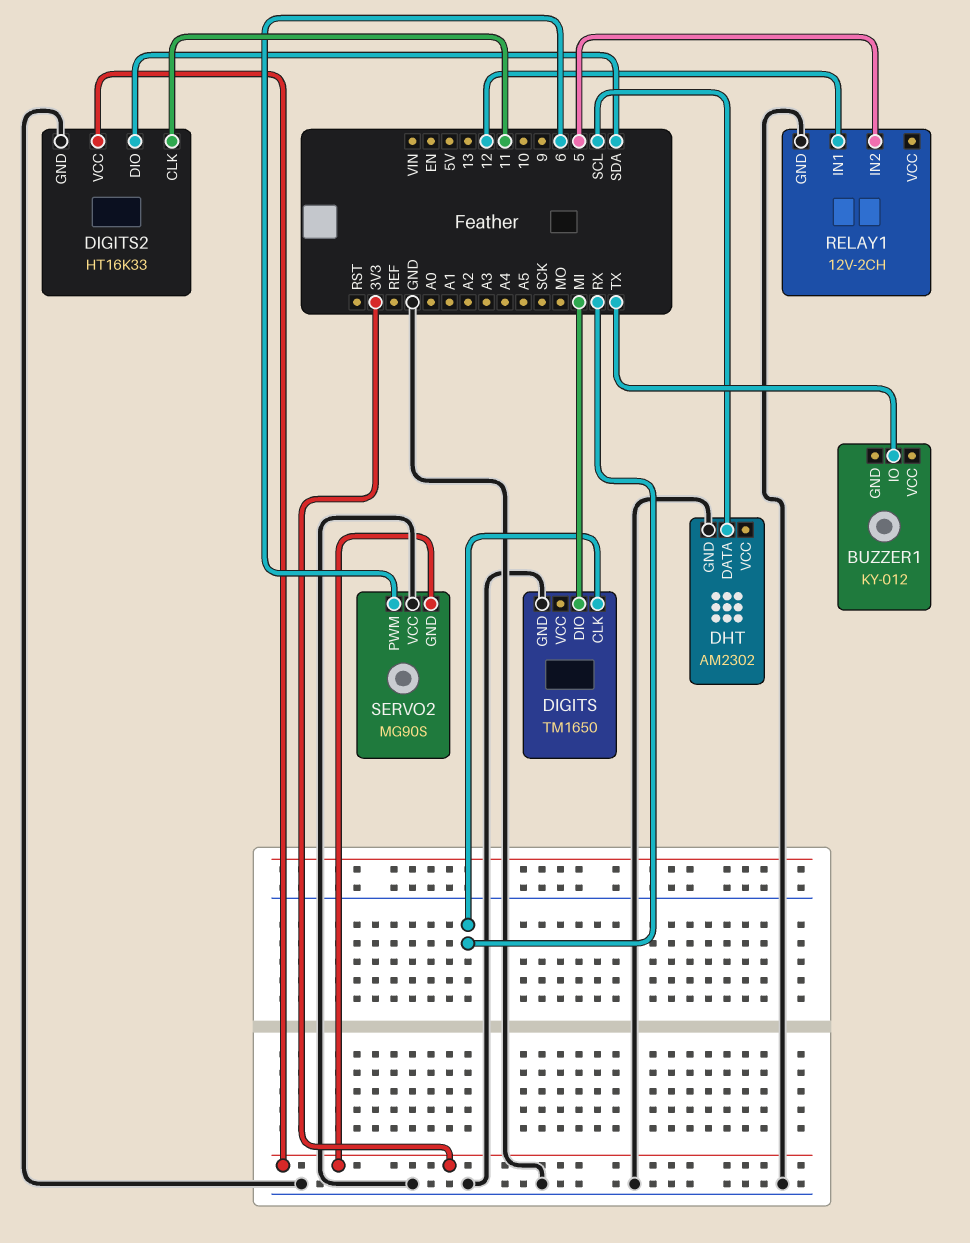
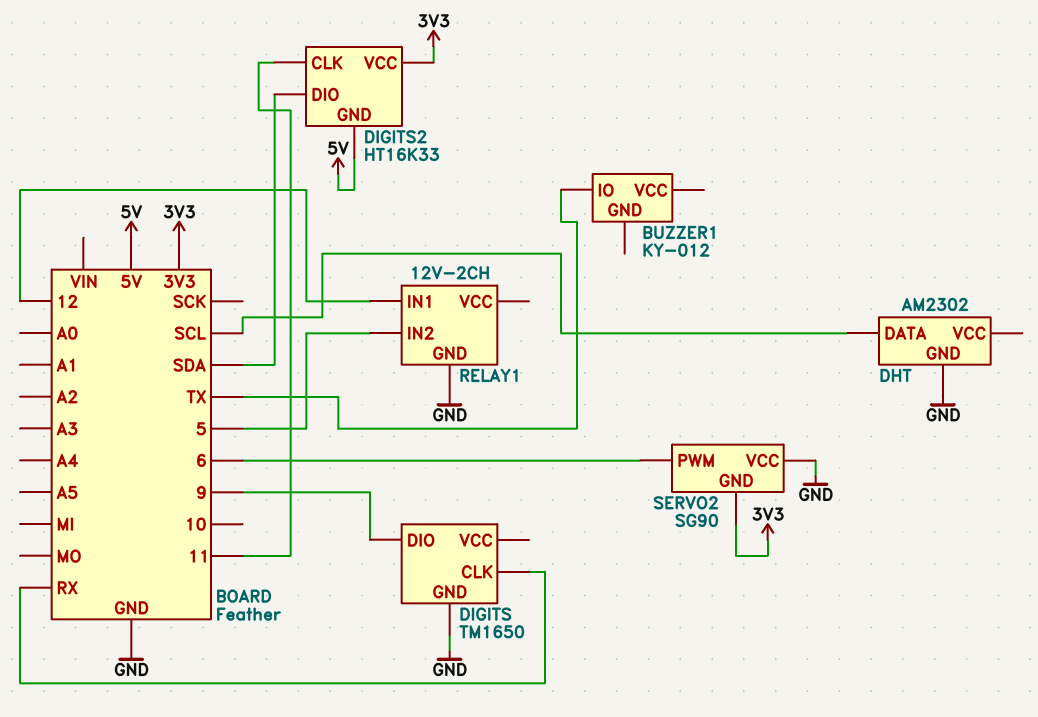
DIGITS pin DIO: MI -> 9
DIGITS2 pin GND: GND -> 5V
SERVO2: MG90S -> SG90

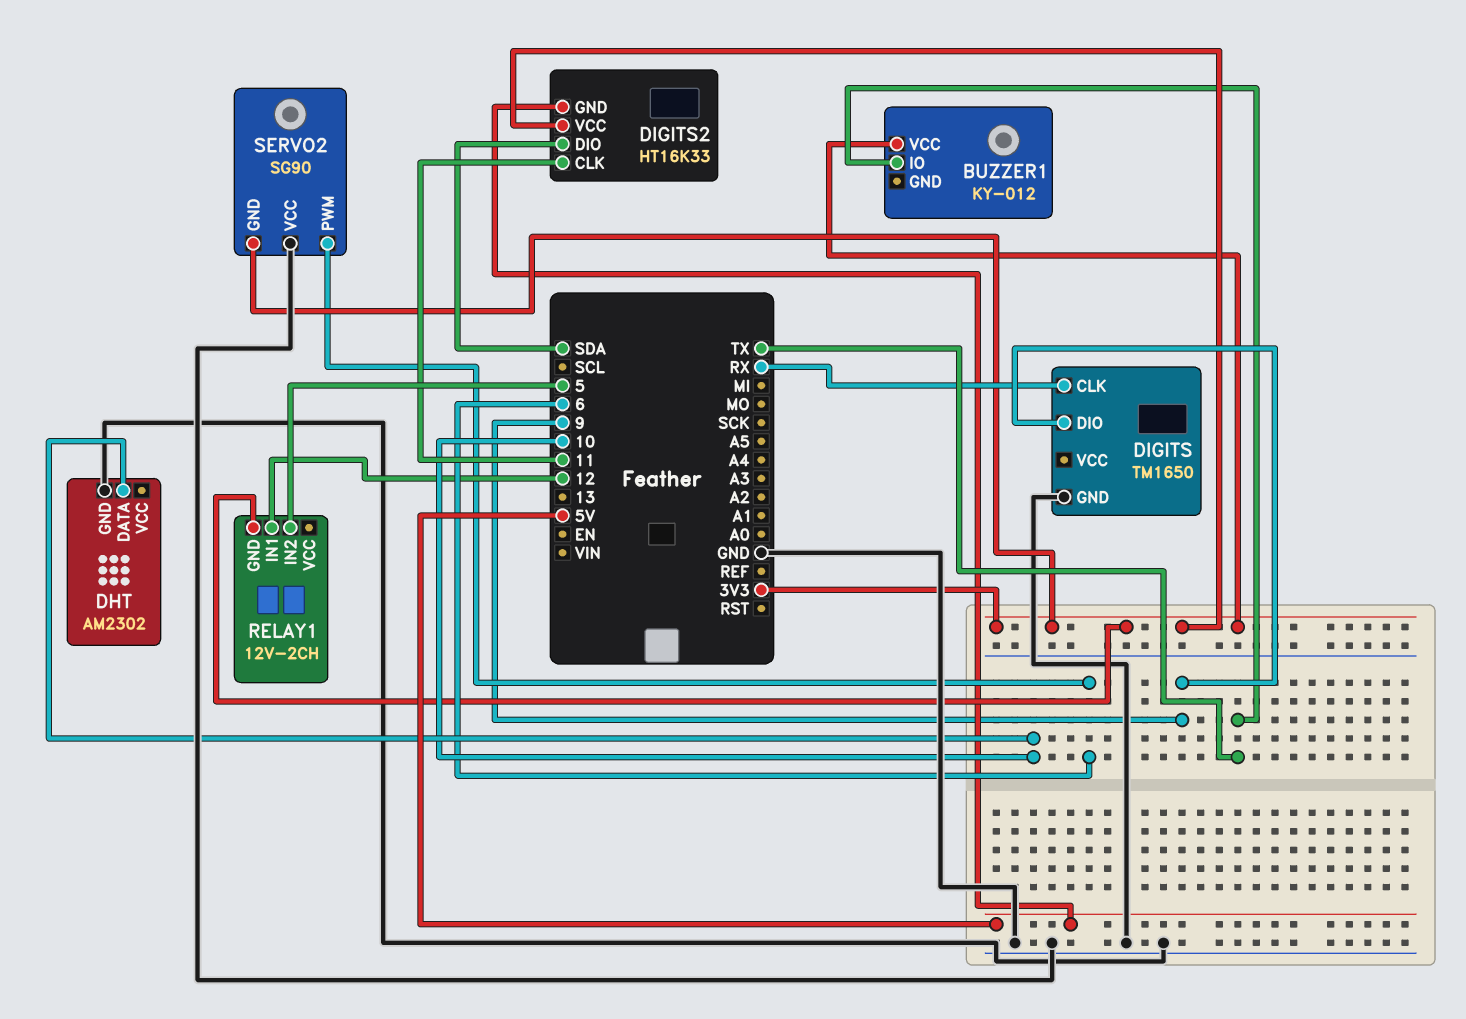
BUZZER1 pin VCC: none -> 3V3
DHT pin DATA: SCL -> 10
RELAY1 pin GND: GND -> 3V3

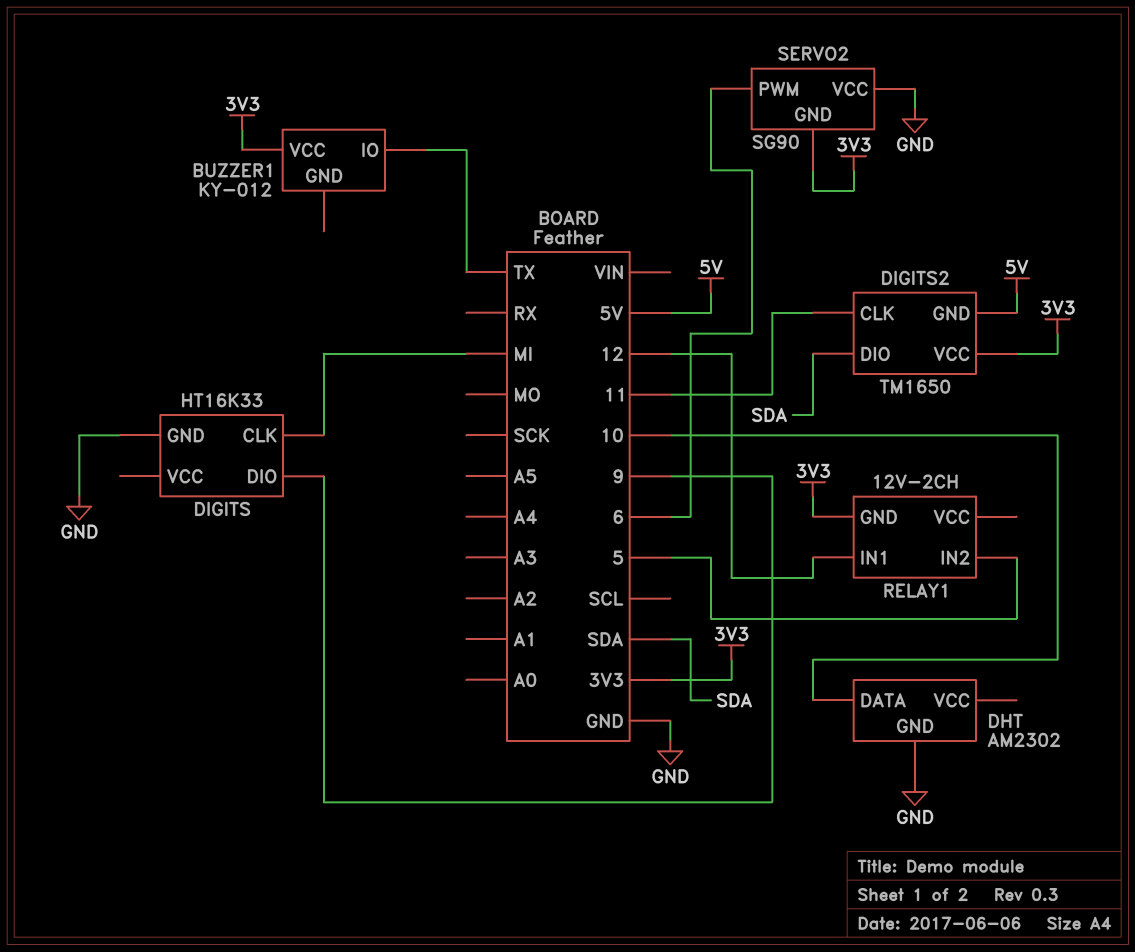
DIGITS: TM1650 -> HT16K33
DIGITS pin CLK: RX -> MI
DIGITS2: HT16K33 -> TM1650

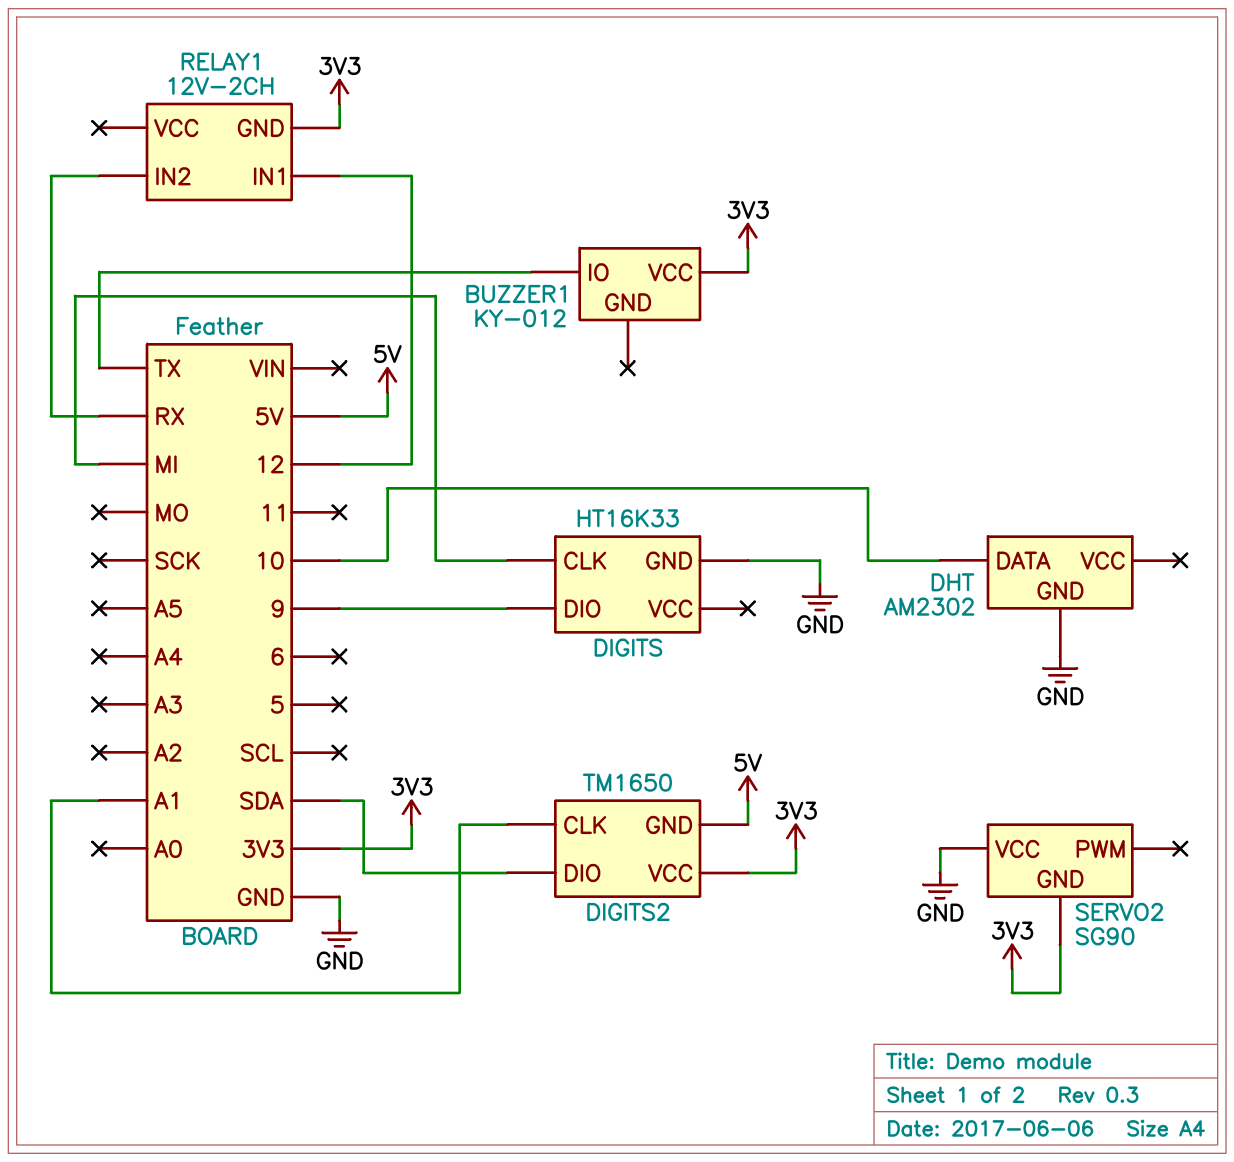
DIGITS2 pin CLK: 11 -> A1
RELAY1 pin IN2: 5 -> RX
SERVO2 pin PWM: 6 -> none

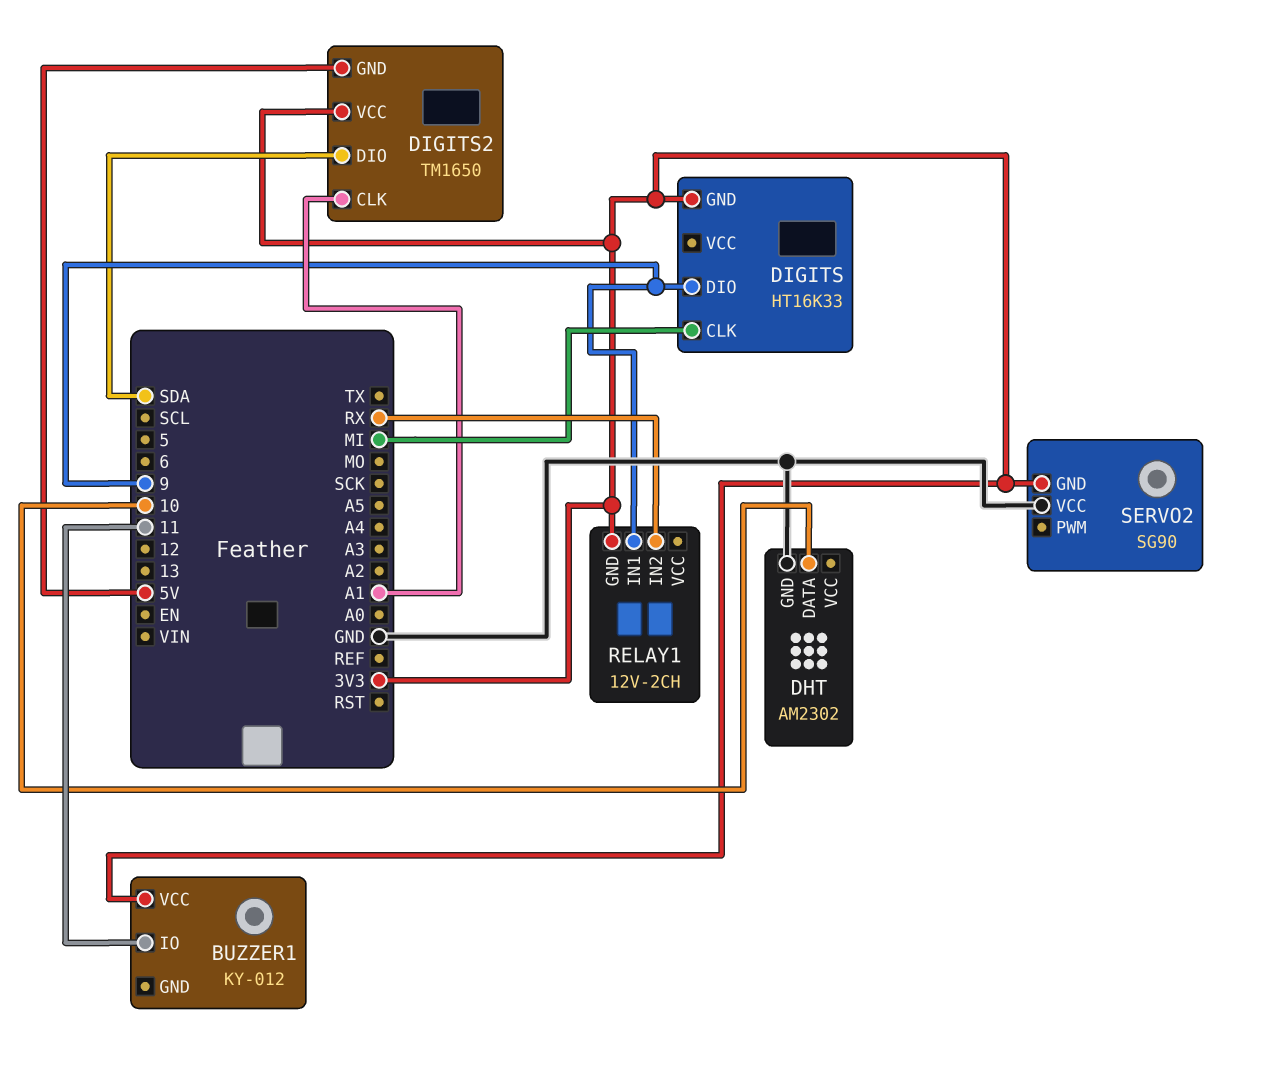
BUZZER1 pin IO: TX -> 11
DIGITS pin GND: GND -> 3V3
RELAY1 pin IN1: 12 -> 9

